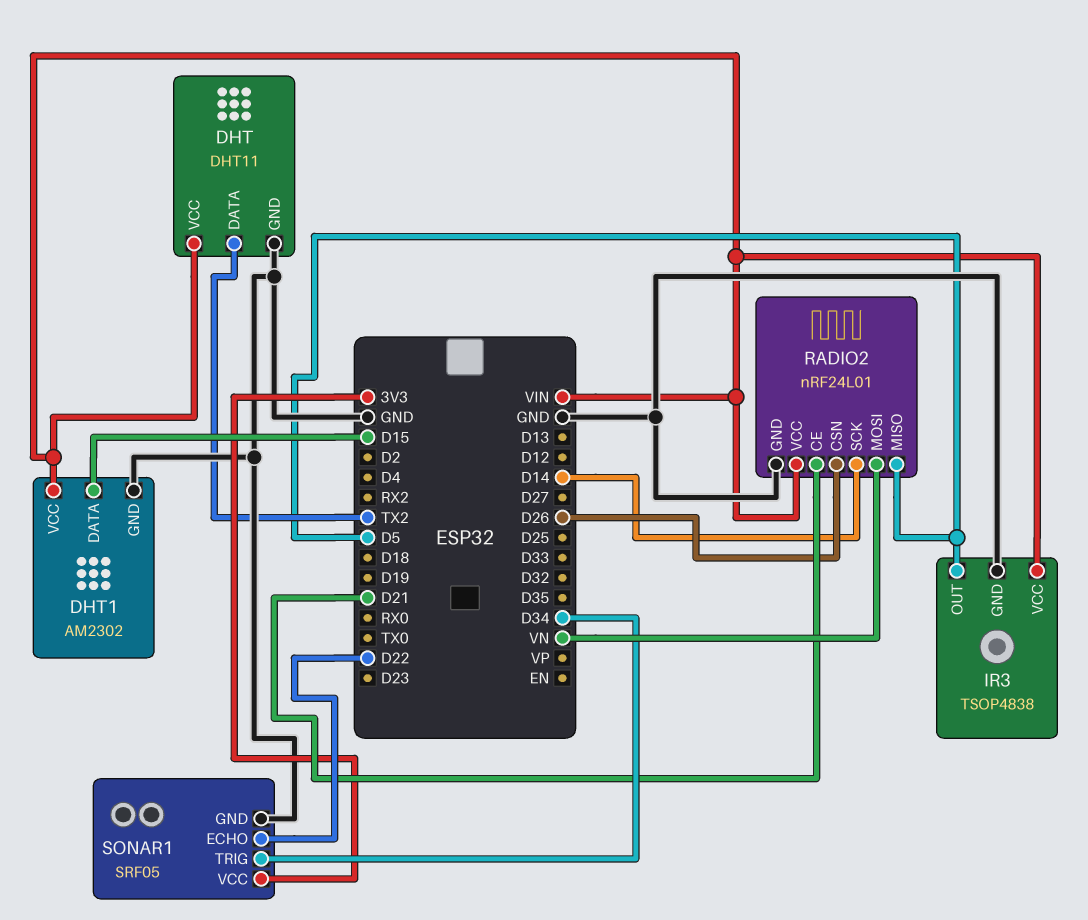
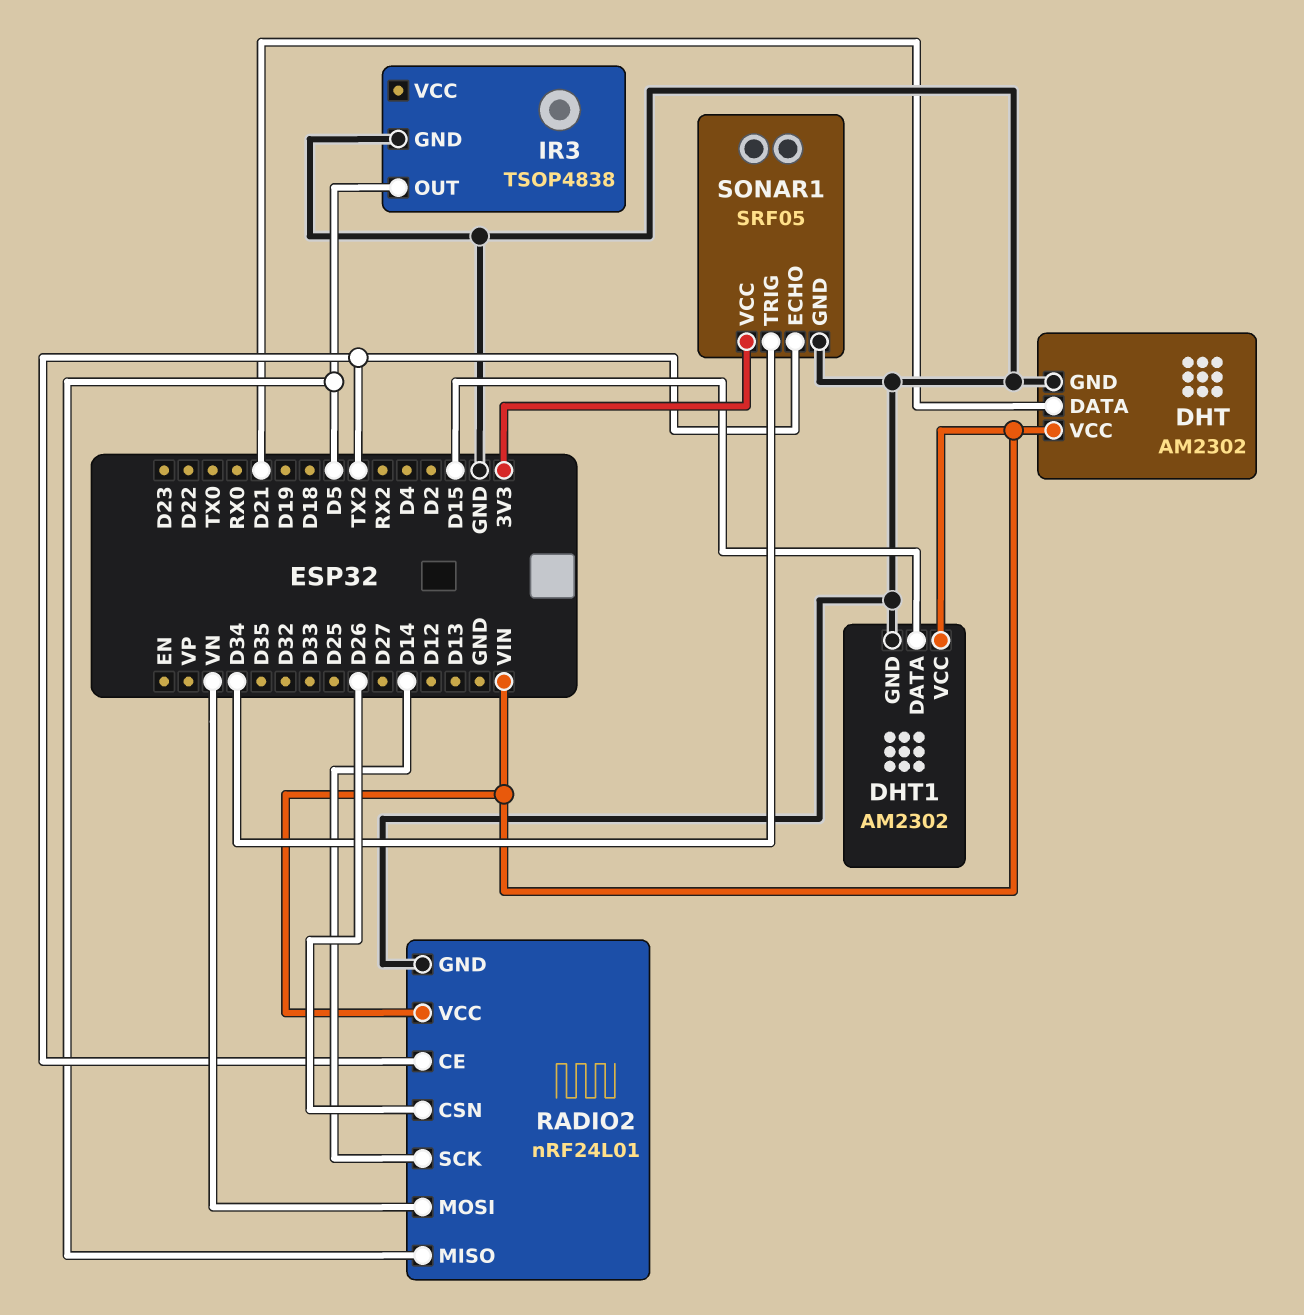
DHT: DHT11 -> AM2302
DHT pin DATA: TX2 -> D21
IR3 pin VCC: VIN -> none
RADIO2 pin CE: D21 -> TX2
SONAR1 pin ECHO: D22 -> TX2

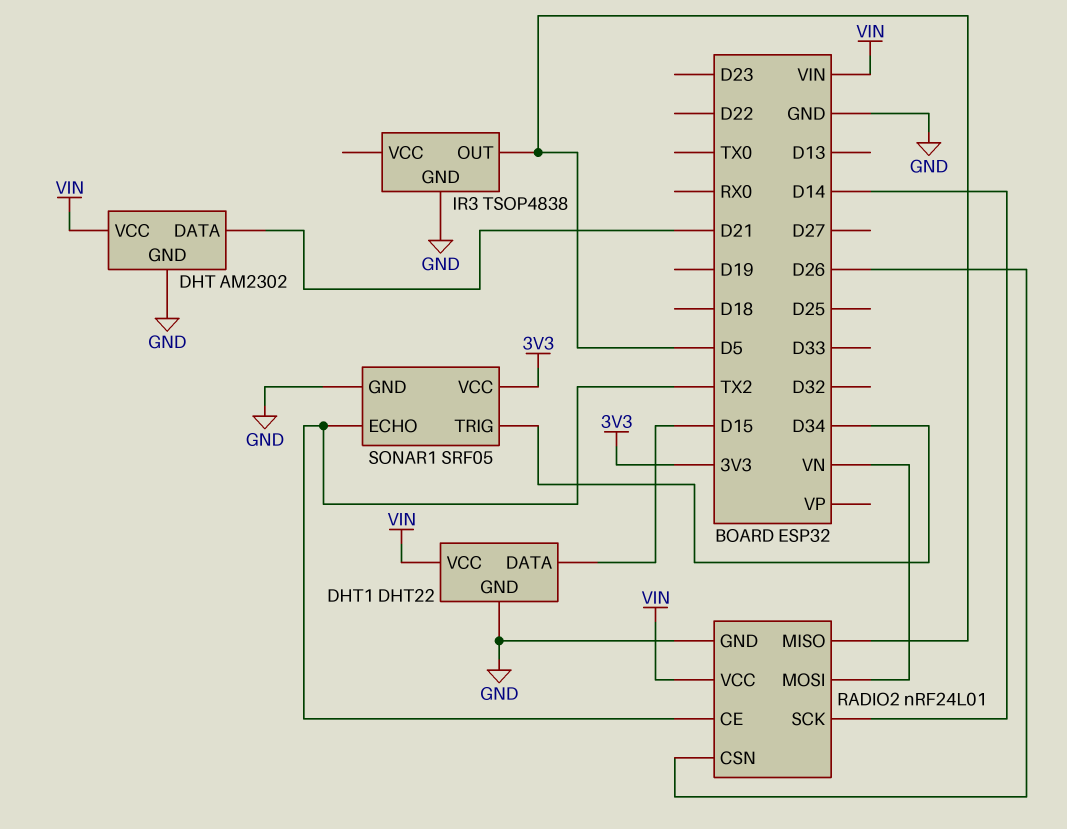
DHT1: AM2302 -> DHT22

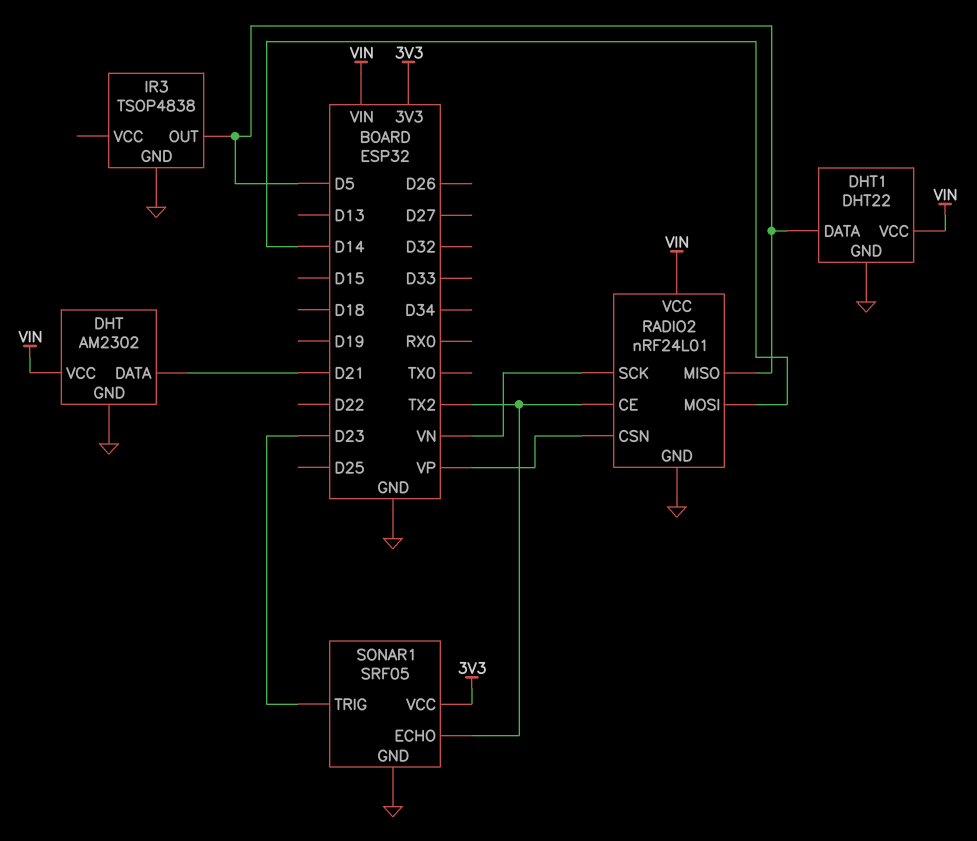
DHT1 pin DATA: D15 -> D5
RADIO2 pin CSN: D26 -> VP
RADIO2 pin MOSI: VN -> D14
RADIO2 pin SCK: D14 -> VN
SONAR1 pin TRIG: D34 -> D23

